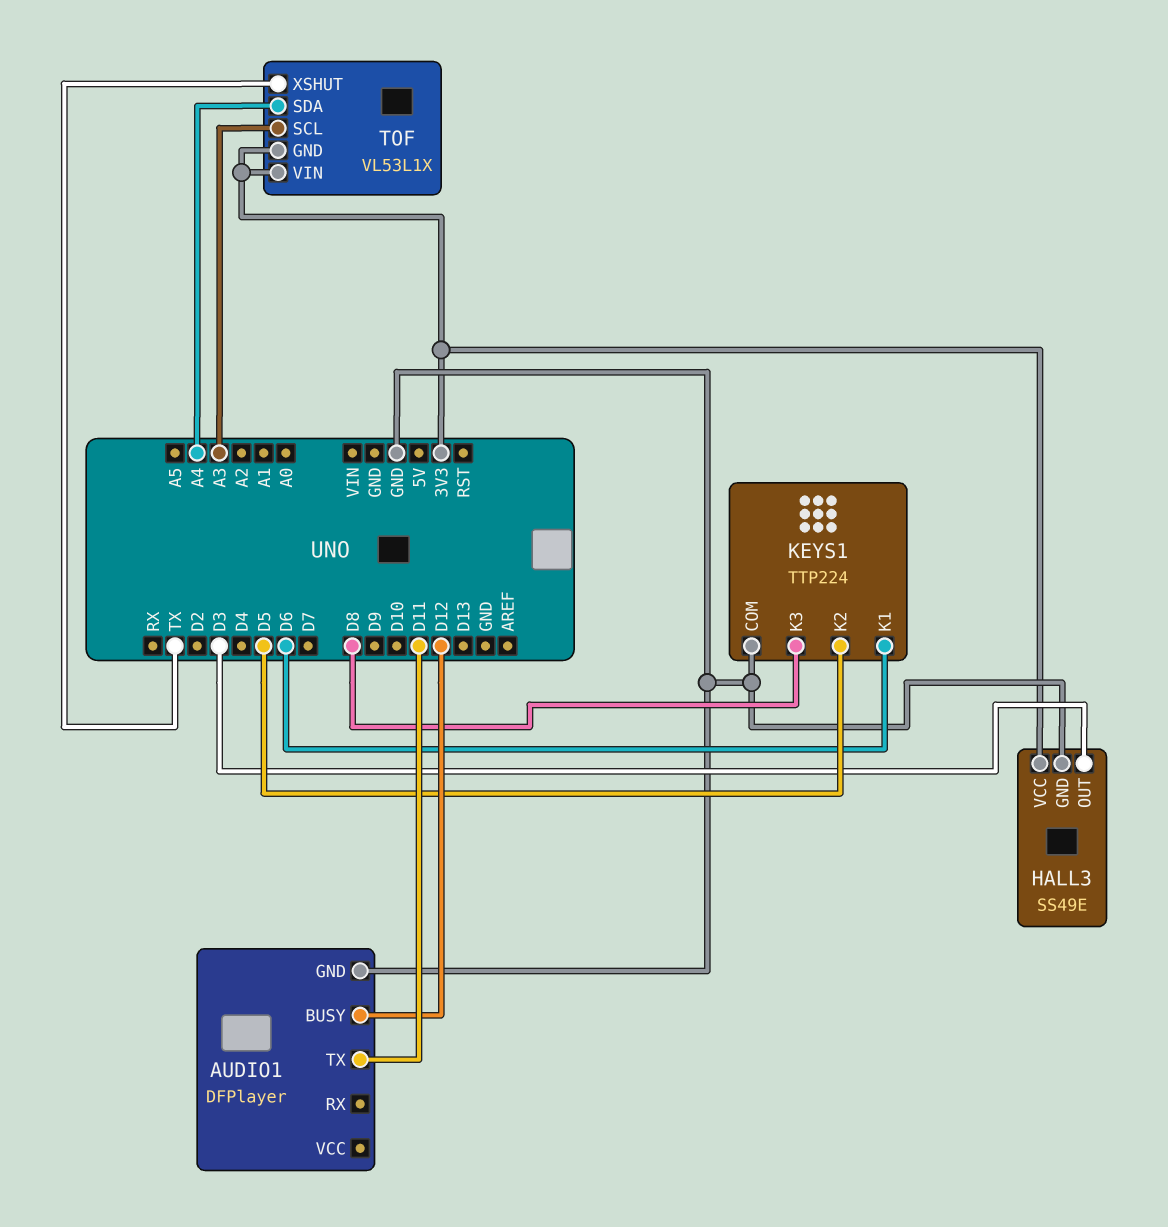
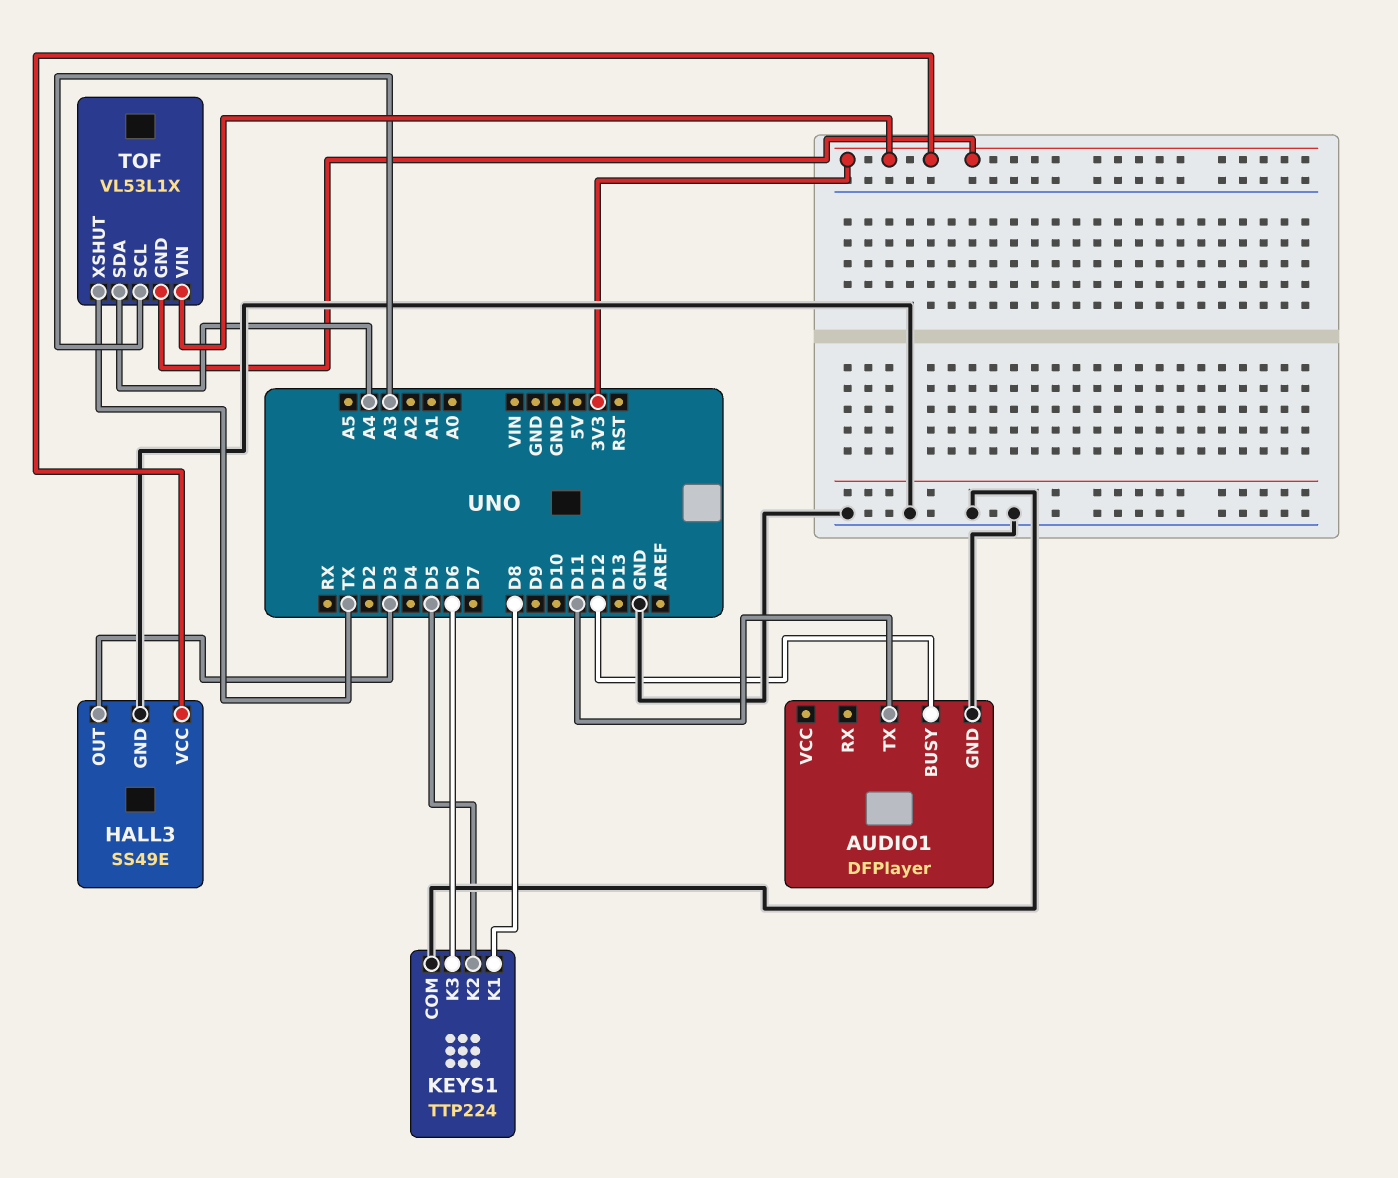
KEYS1 pin K1: D6 -> D8
KEYS1 pin K3: D8 -> D6

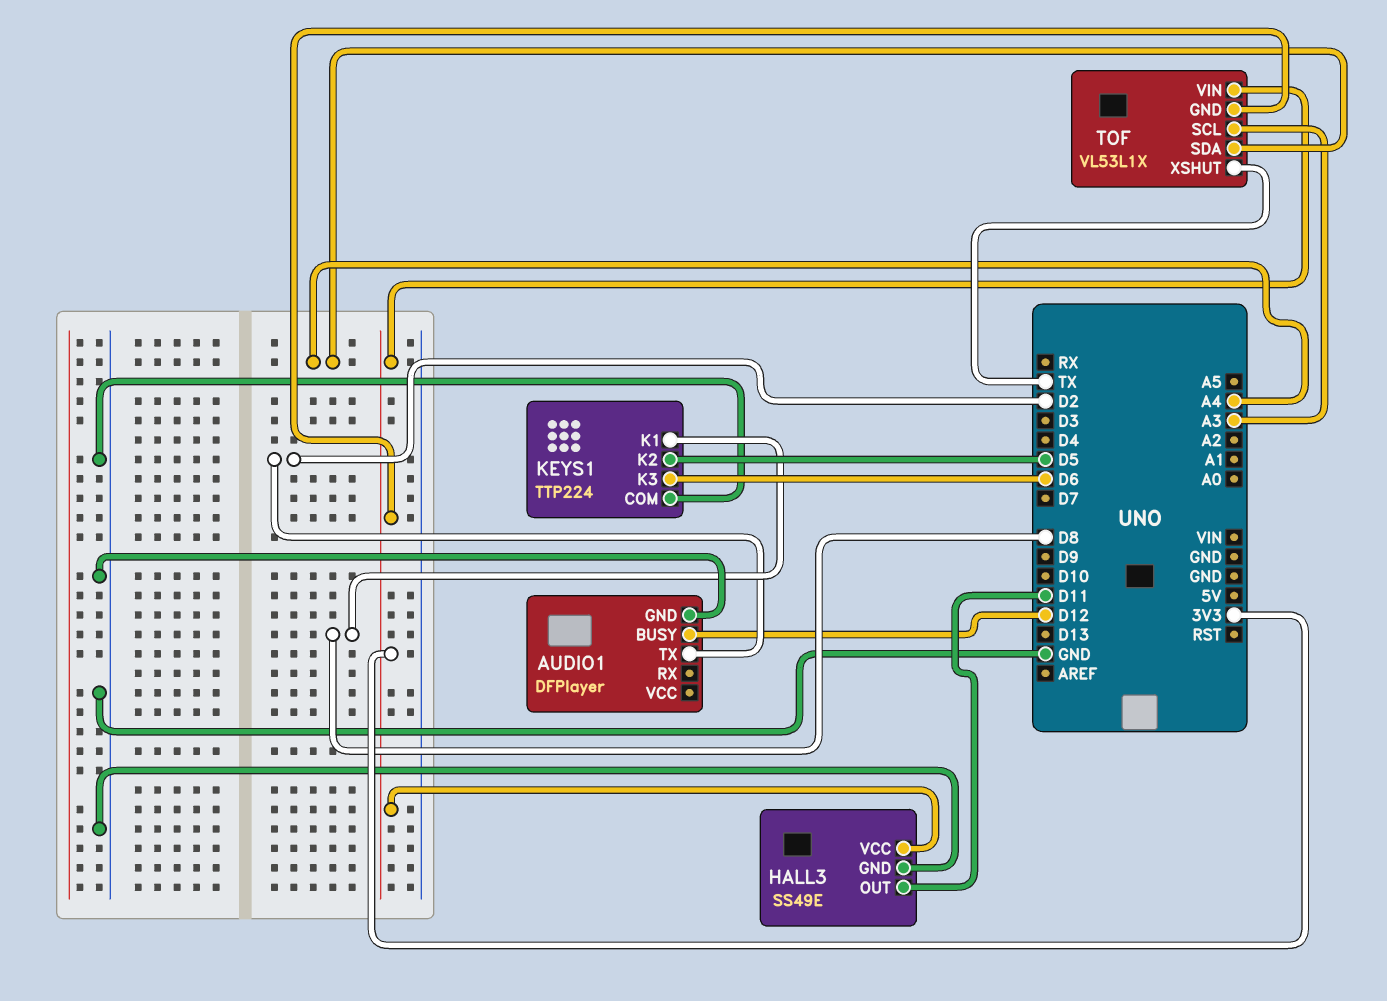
AUDIO1 pin TX: D11 -> D2
HALL3 pin OUT: D3 -> D11

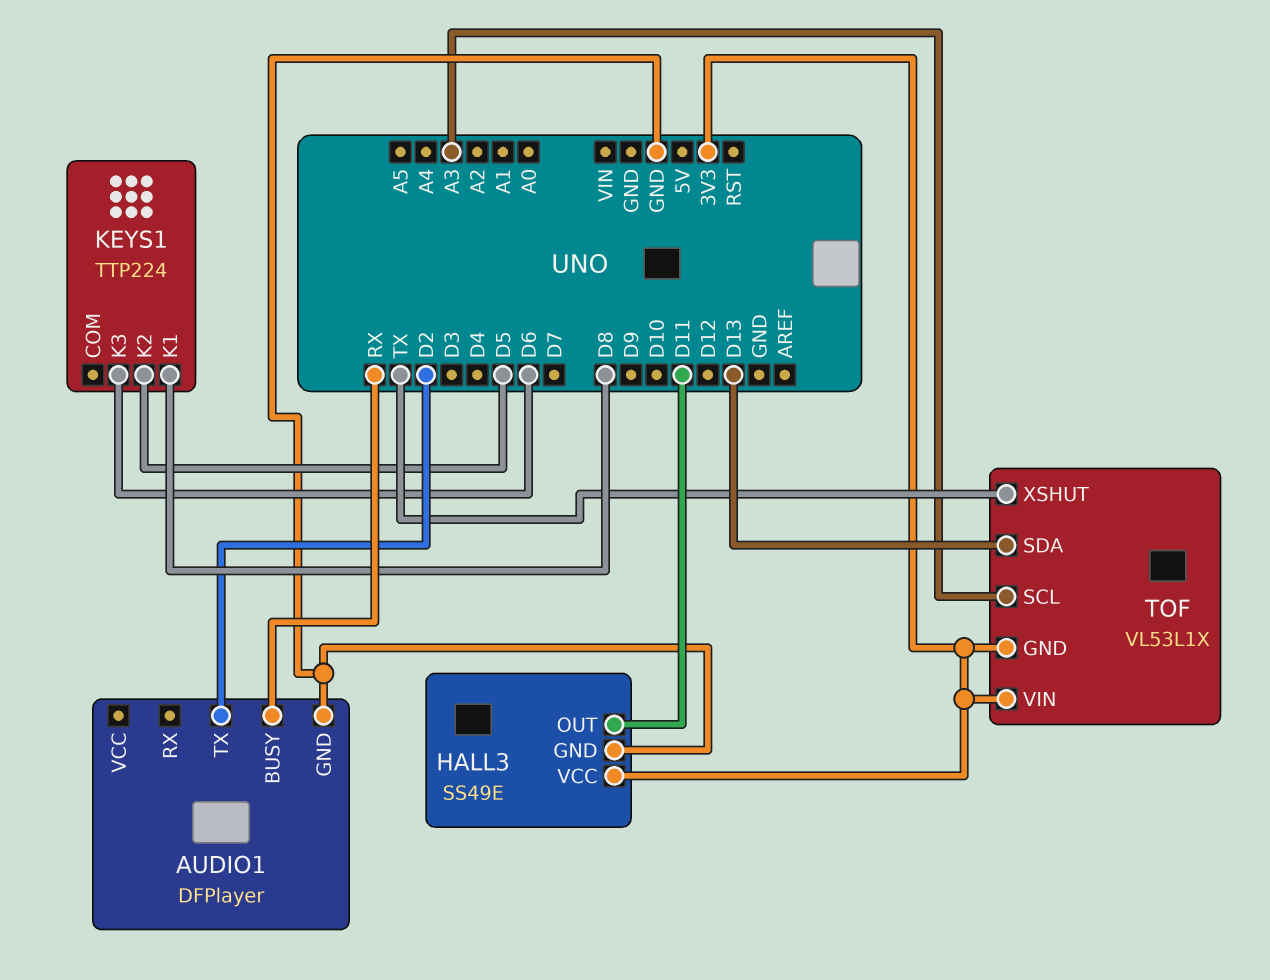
AUDIO1 pin BUSY: D12 -> RX
KEYS1 pin COM: GND -> none
TOF pin SDA: A4 -> D13

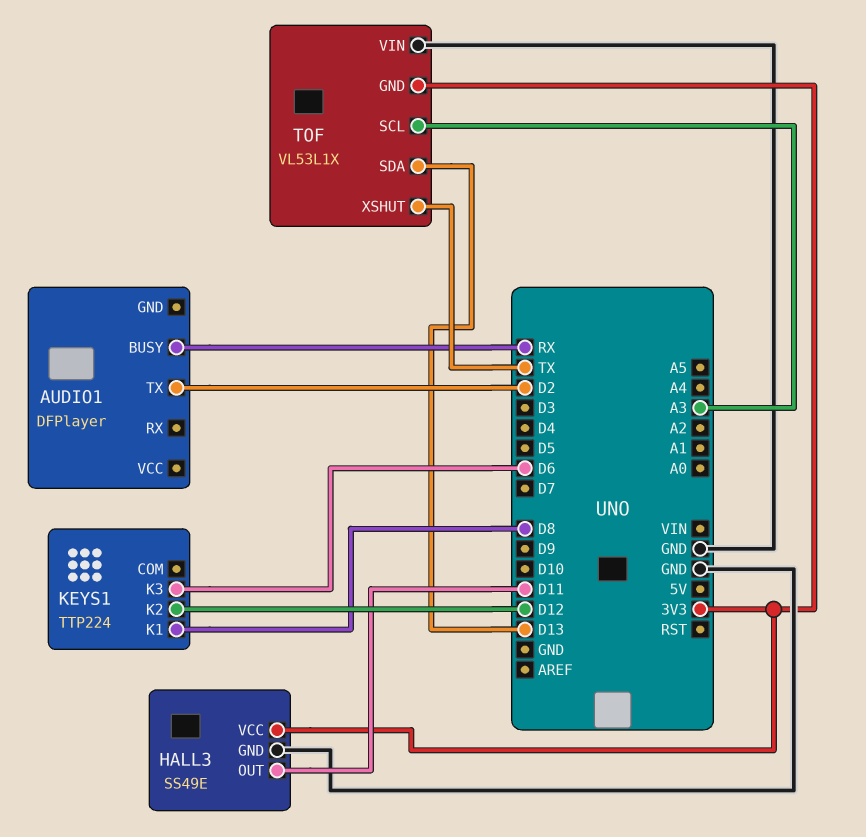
AUDIO1 pin GND: GND -> none
KEYS1 pin K2: D5 -> D12
TOF pin VIN: 3V3 -> GND

